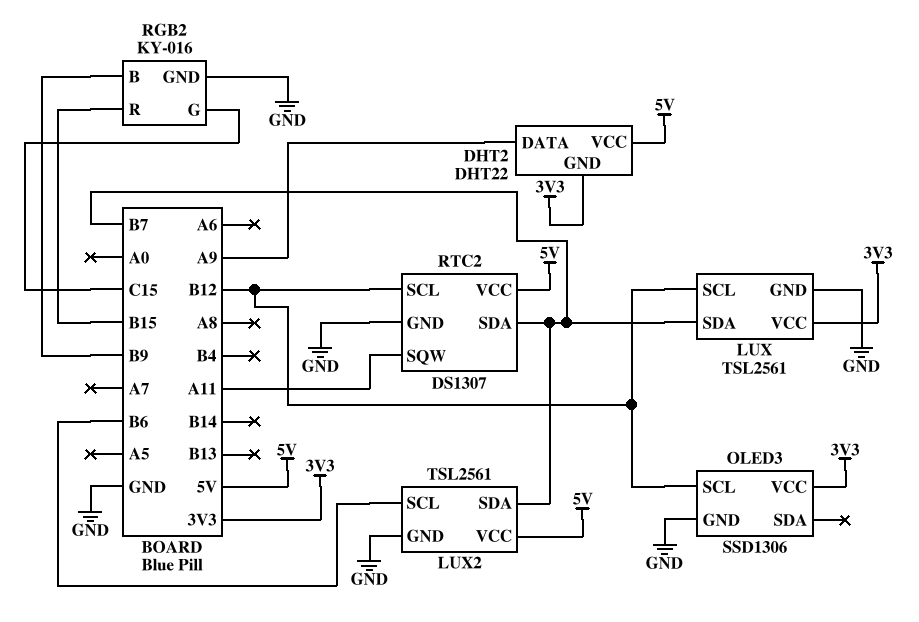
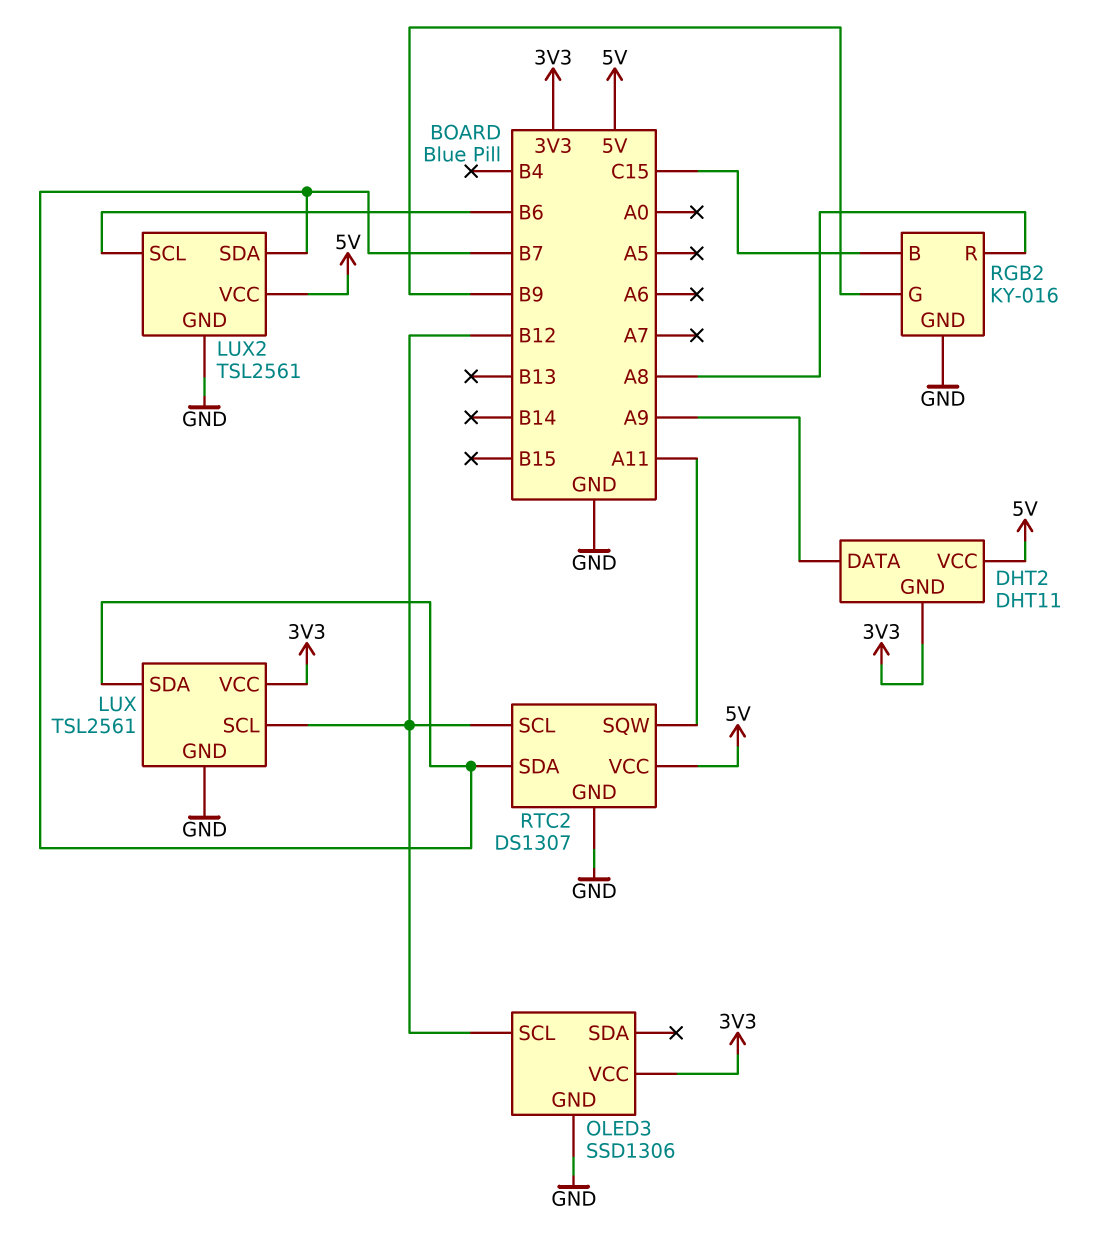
DHT2: DHT22 -> DHT11
RGB2 pin B: B9 -> C15
RGB2 pin G: C15 -> B9
RGB2 pin R: B15 -> A8

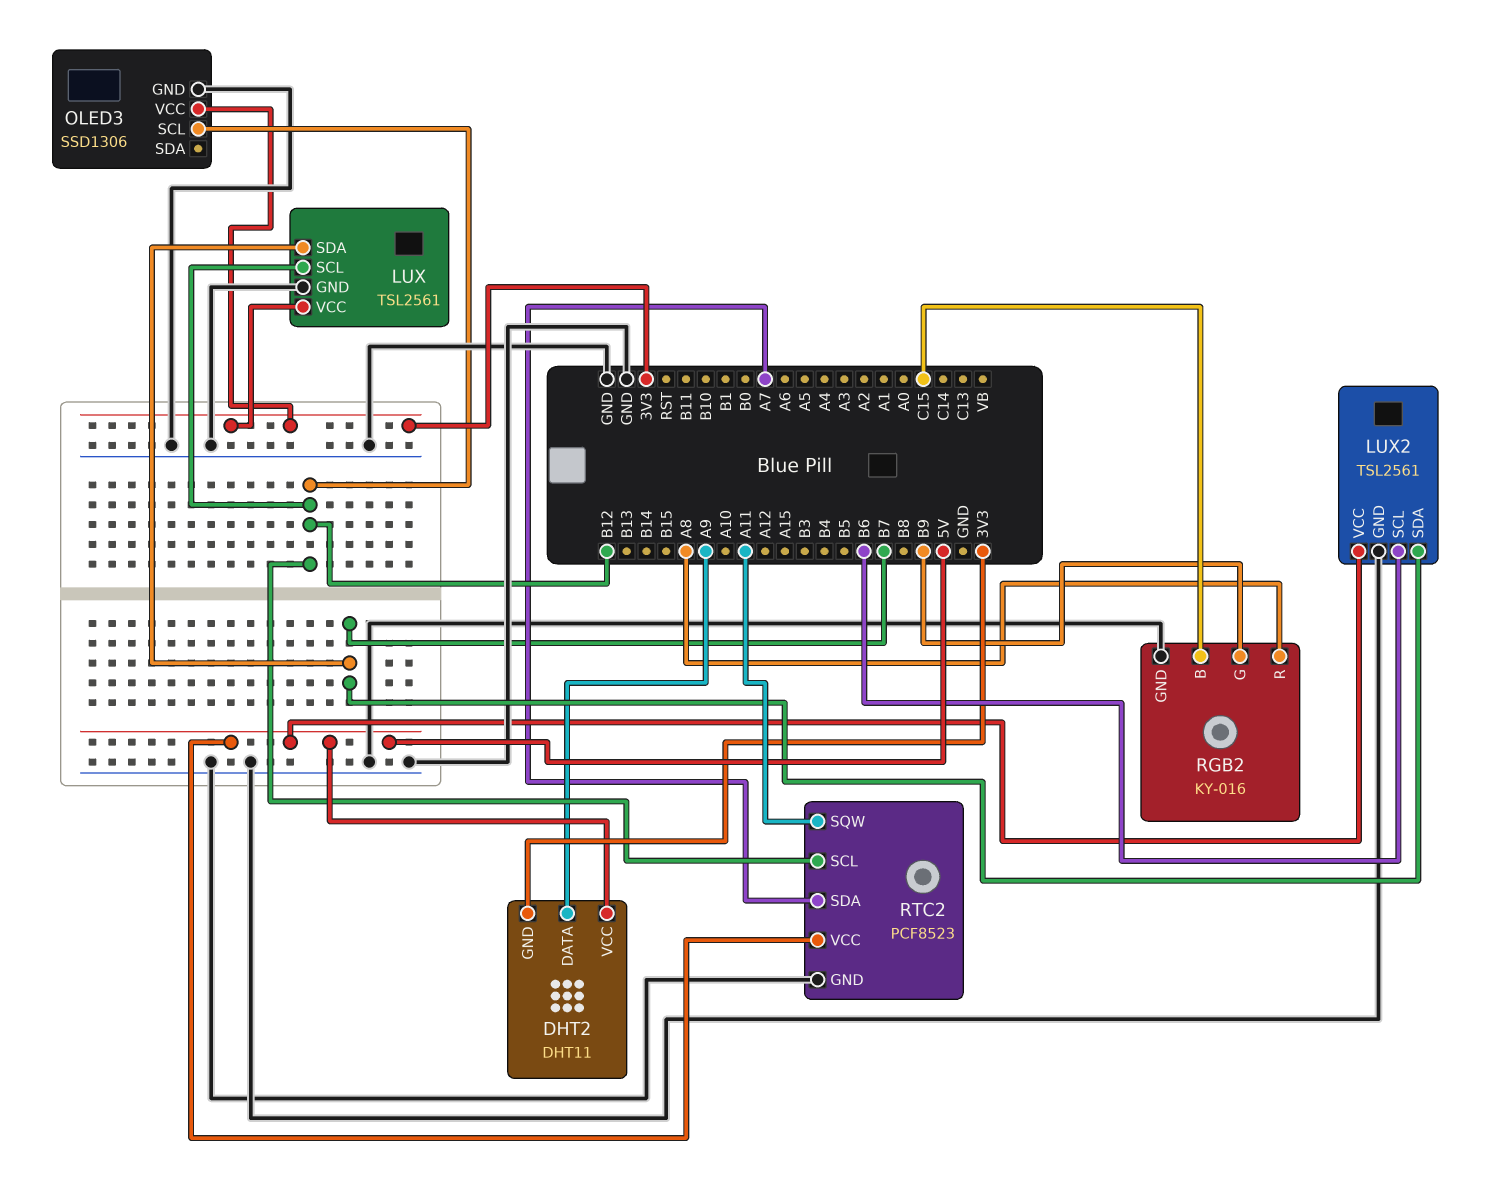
RTC2: DS1307 -> PCF8523
RTC2 pin SDA: B7 -> A7

